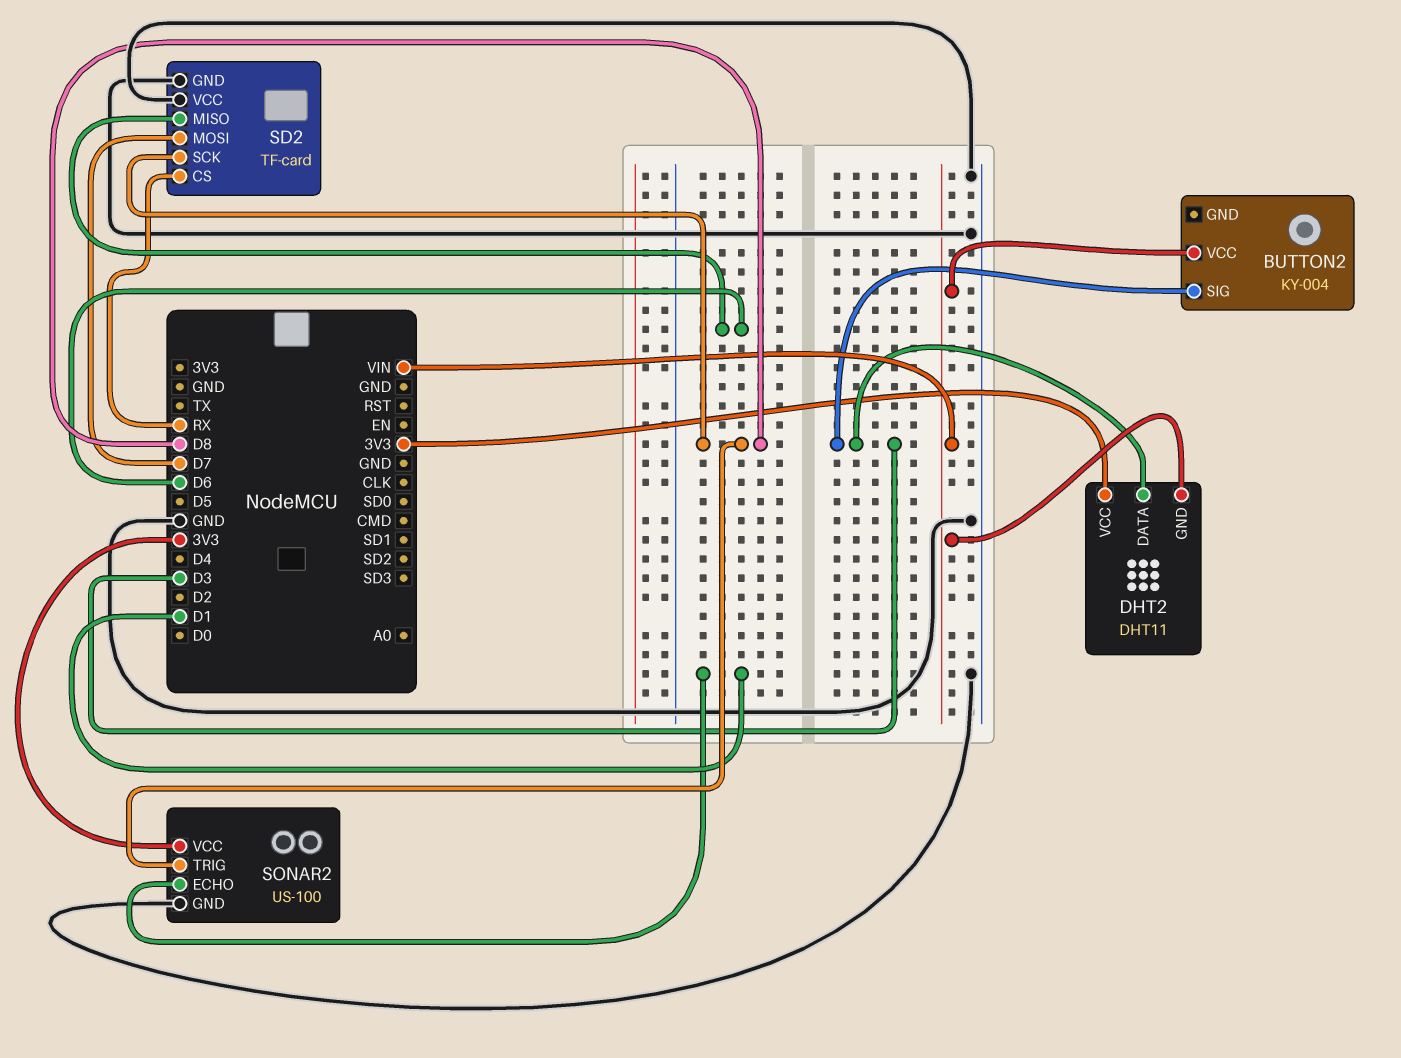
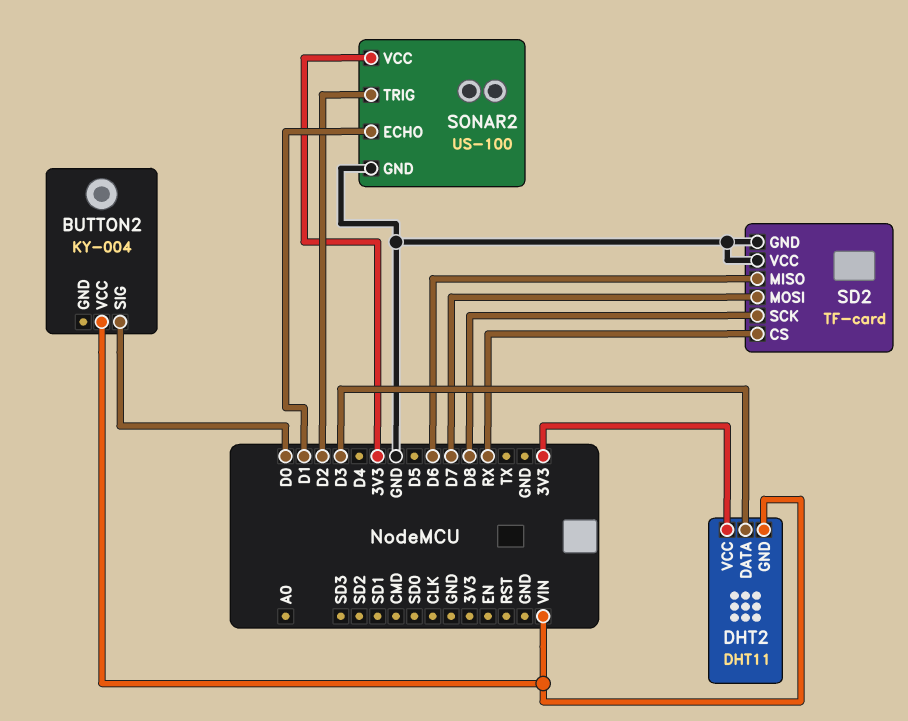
BUTTON2 pin SIG: D3 -> D0
SONAR2 pin TRIG: D8 -> D2

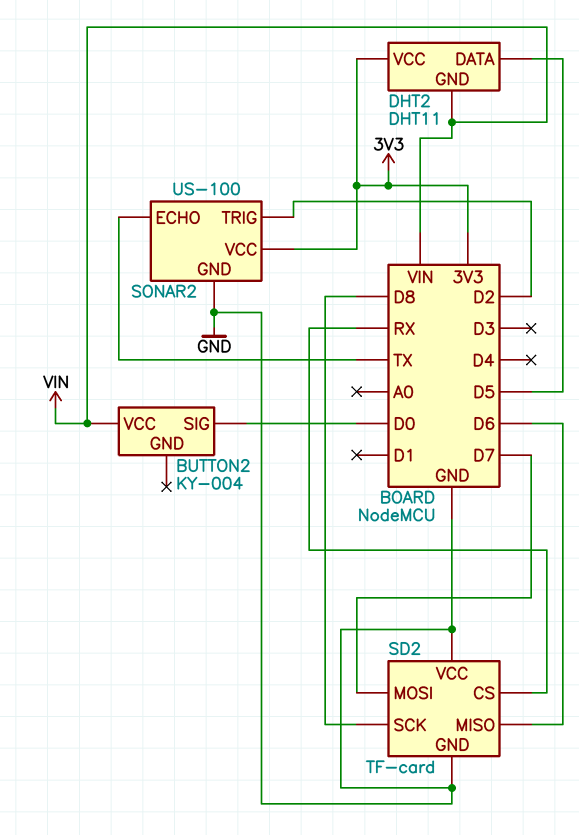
DHT2 pin DATA: D3 -> D5
SONAR2 pin ECHO: D1 -> TX

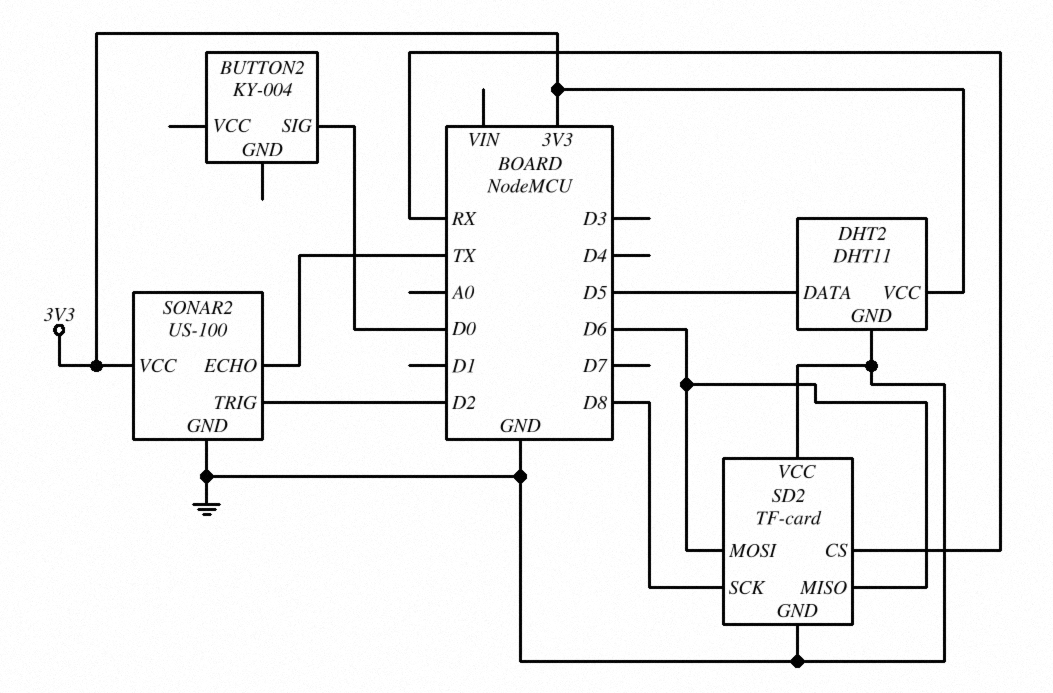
BUTTON2 pin VCC: VIN -> none
DHT2 pin GND: VIN -> GND
SD2 pin MOSI: D7 -> D6

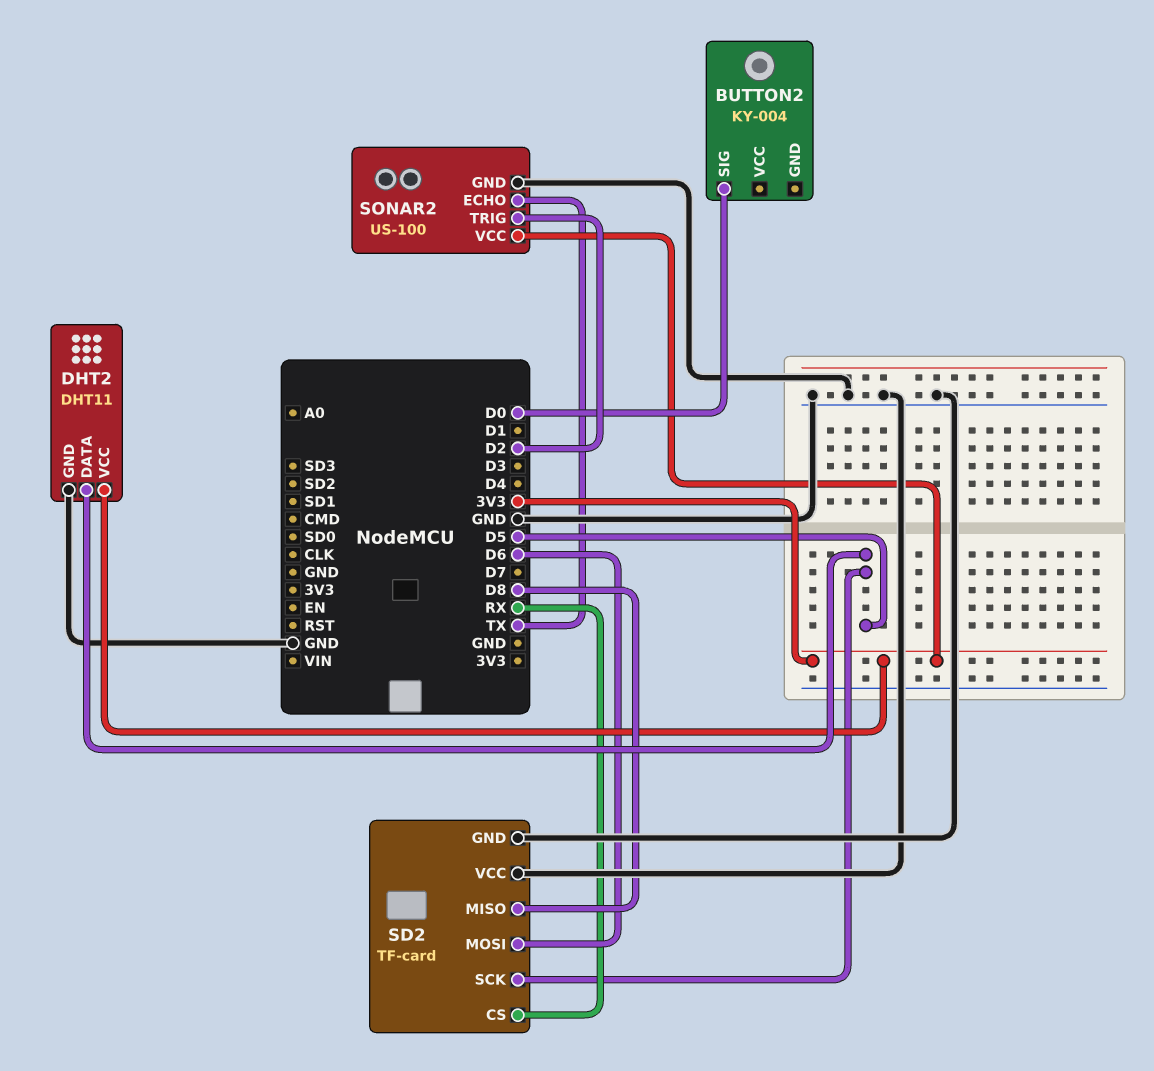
SD2 pin MISO: D6 -> D8
SD2 pin SCK: D8 -> D5

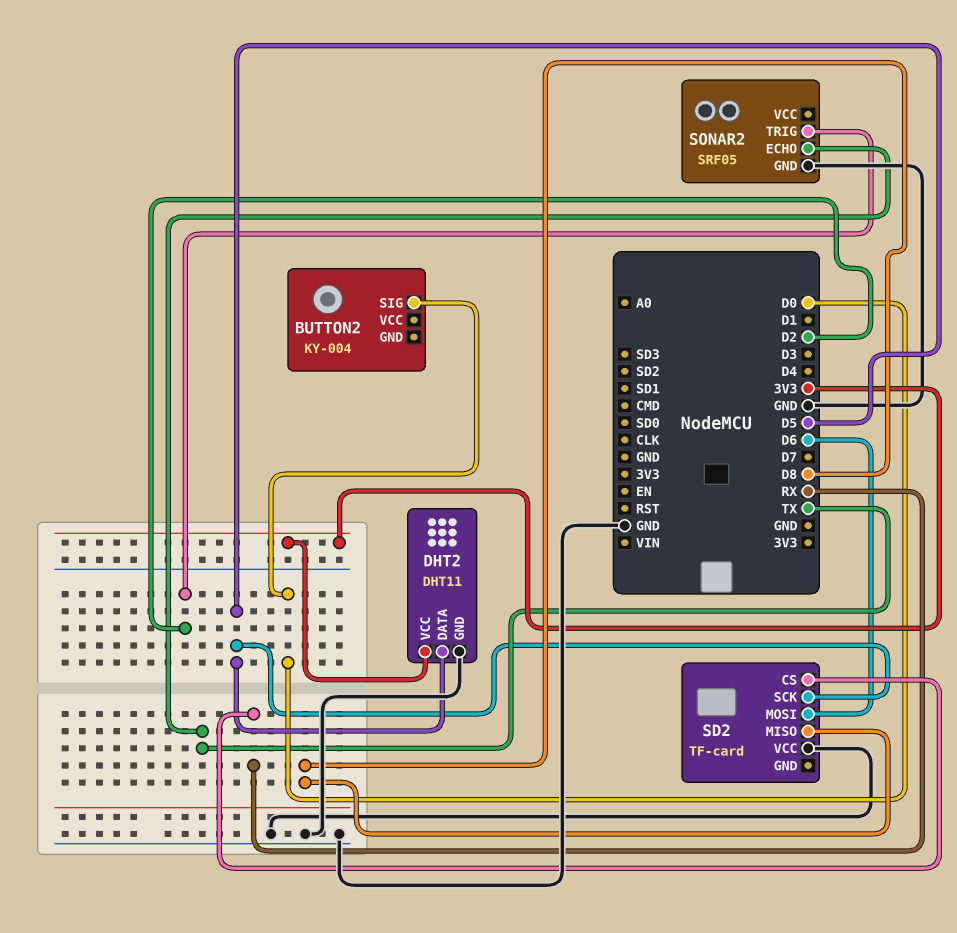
SD2 pin GND: GND -> none
SONAR2: US-100 -> SRF05
SONAR2 pin VCC: 3V3 -> none

